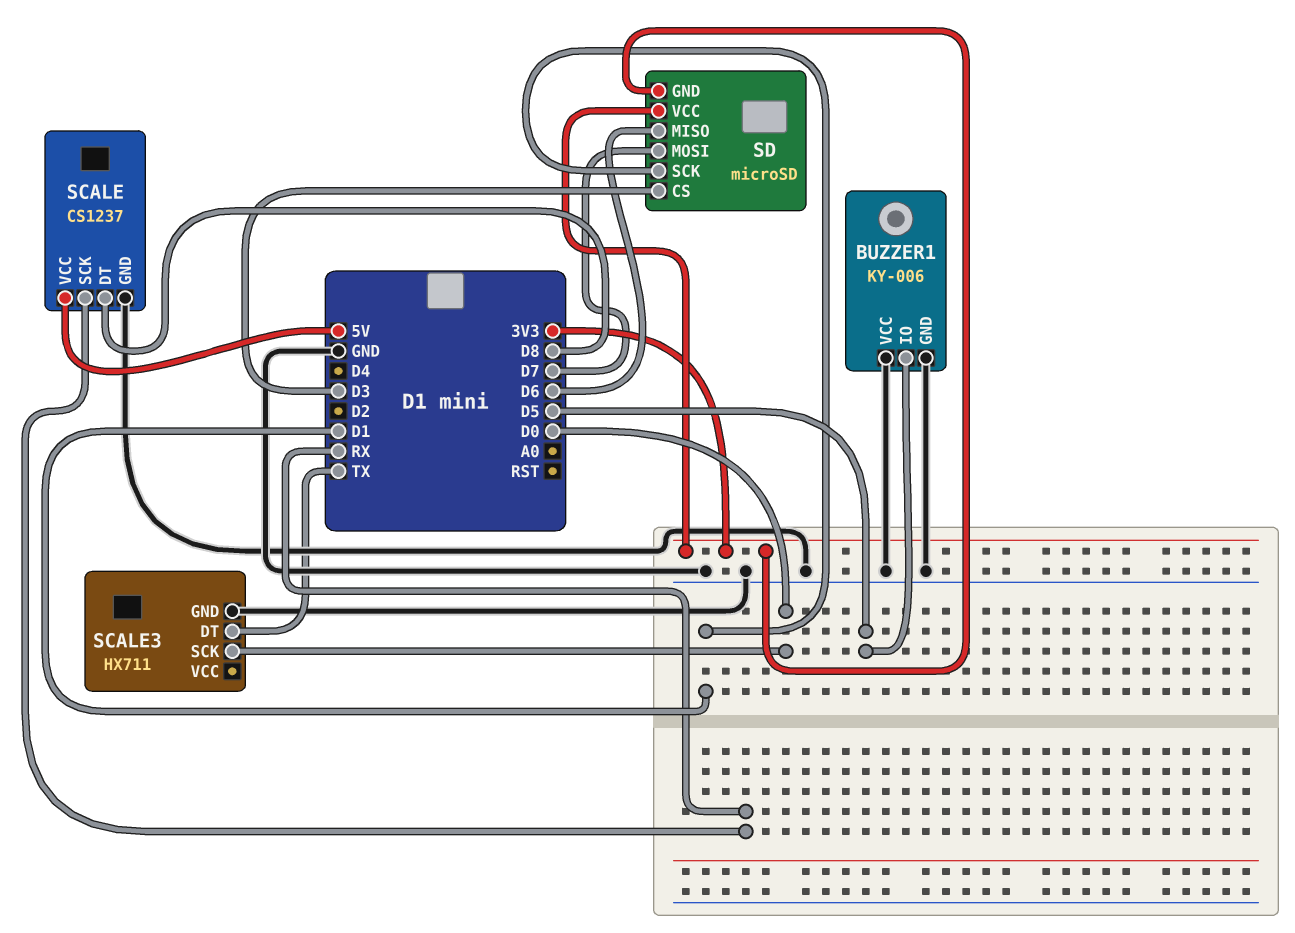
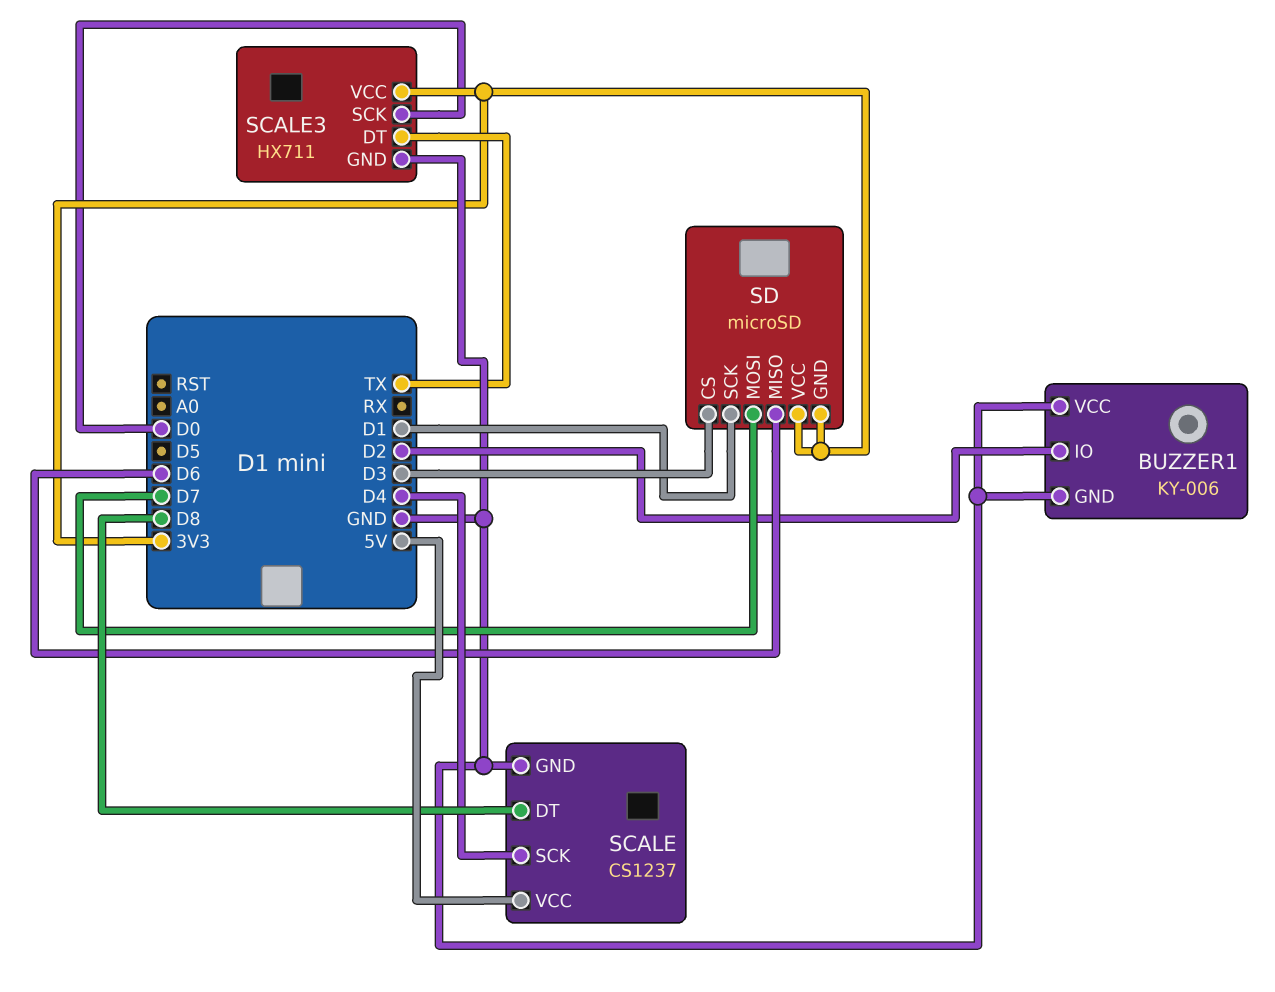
BUZZER1 pin IO: D5 -> D2
SCALE pin SCK: RX -> D4
SCALE3 pin VCC: none -> 3V3

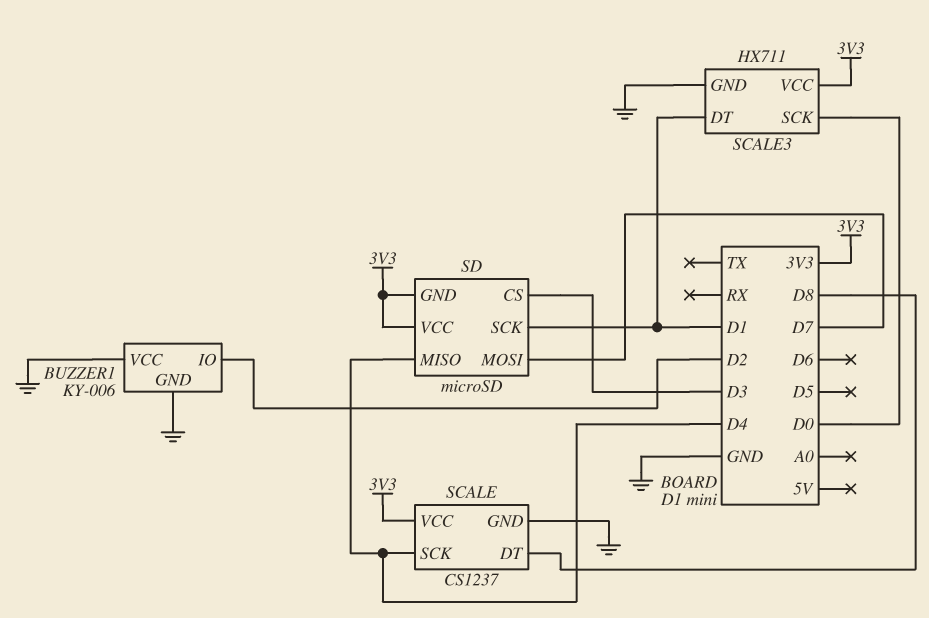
SCALE pin VCC: 5V -> 3V3
SCALE3 pin DT: TX -> D1
SD pin MISO: D6 -> D4

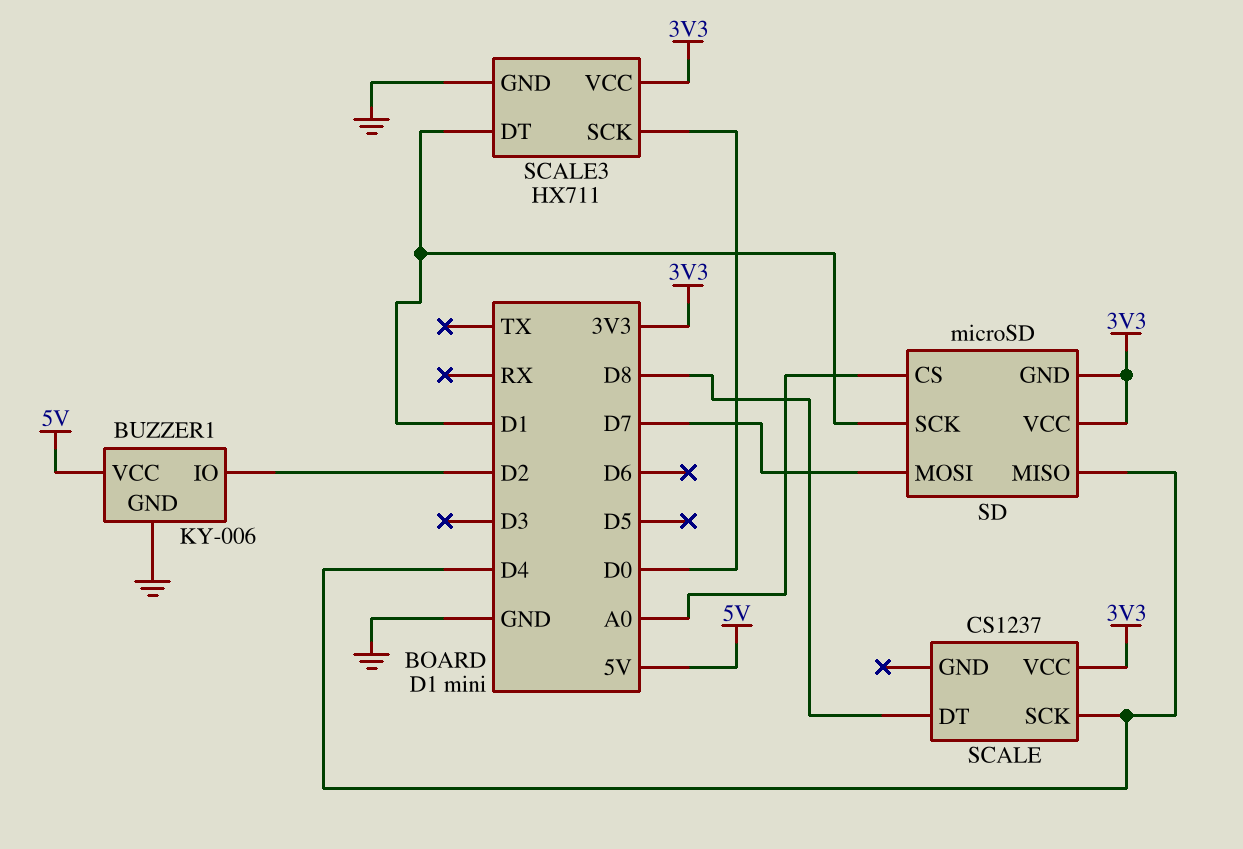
BUZZER1 pin VCC: GND -> 5V
SCALE pin GND: GND -> none
SD pin CS: D3 -> A0

